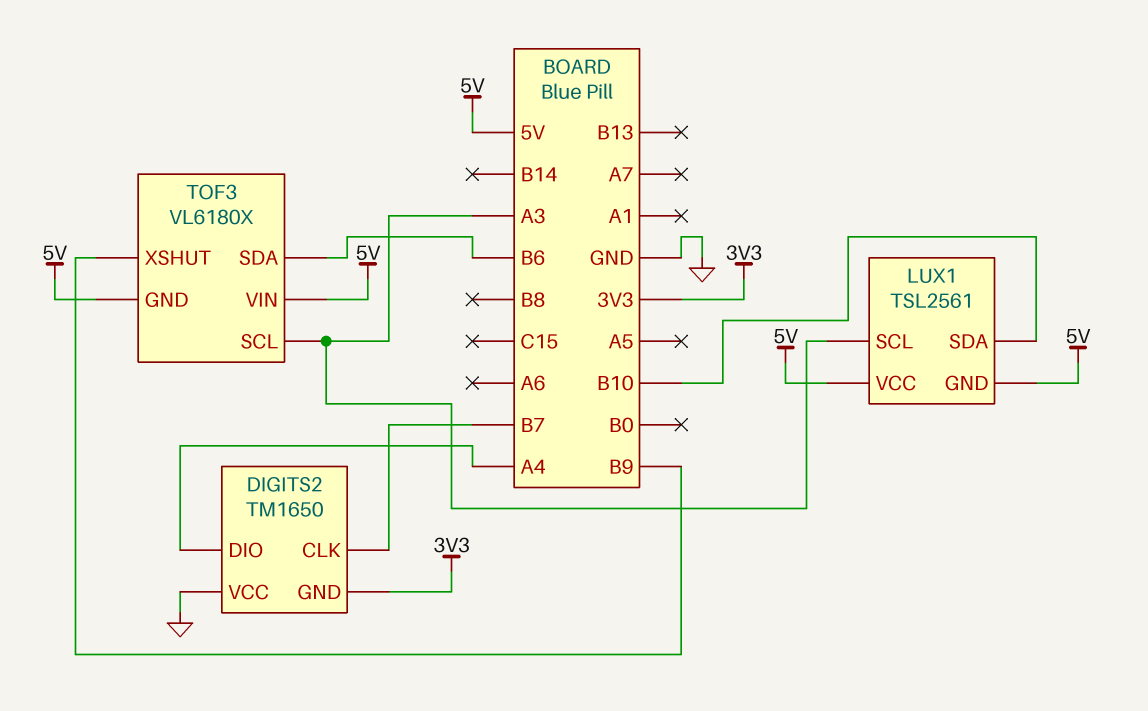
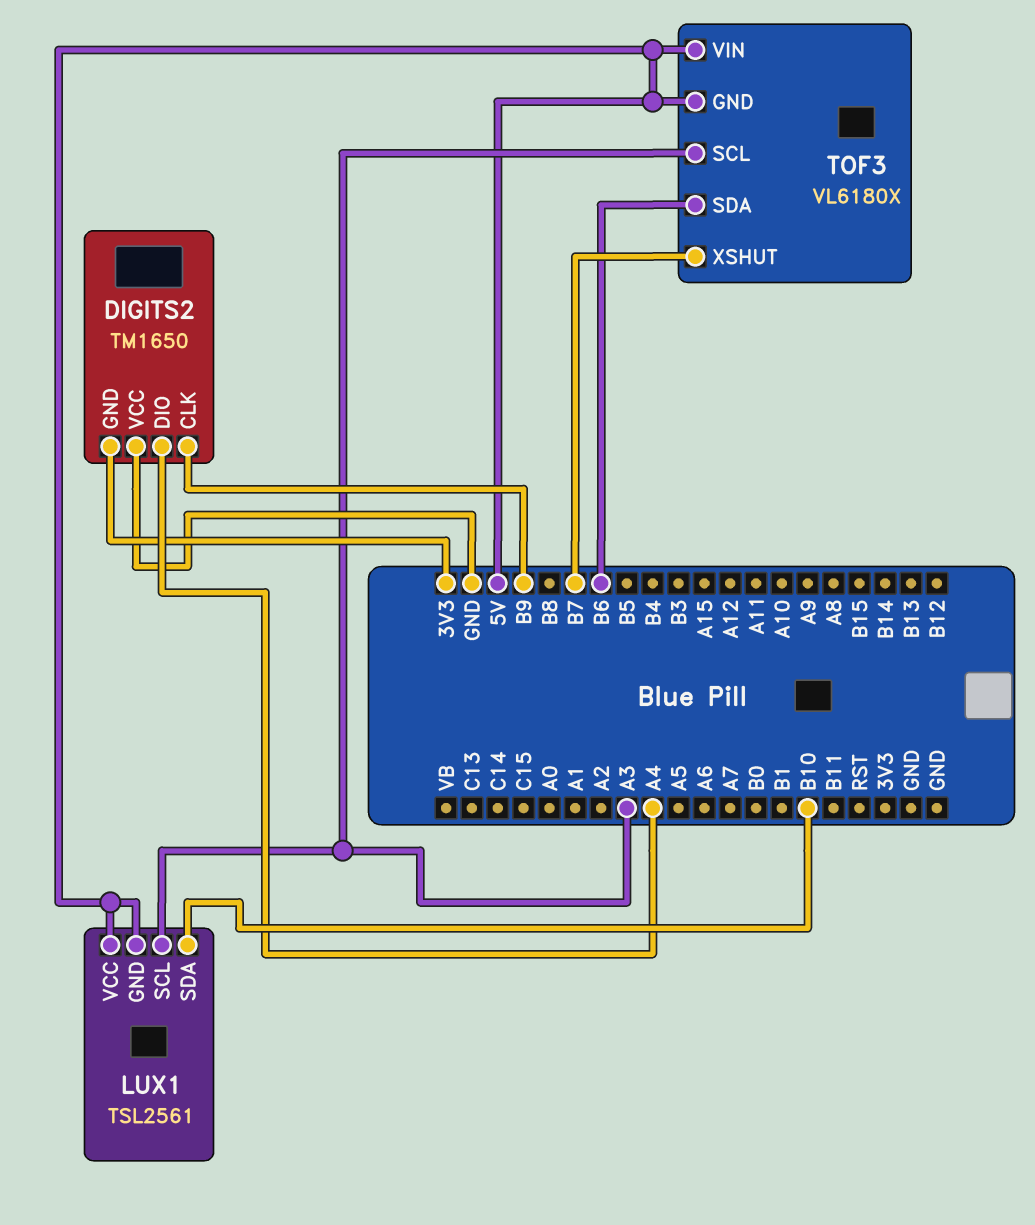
DIGITS2 pin CLK: B7 -> B9
TOF3 pin XSHUT: B9 -> B7

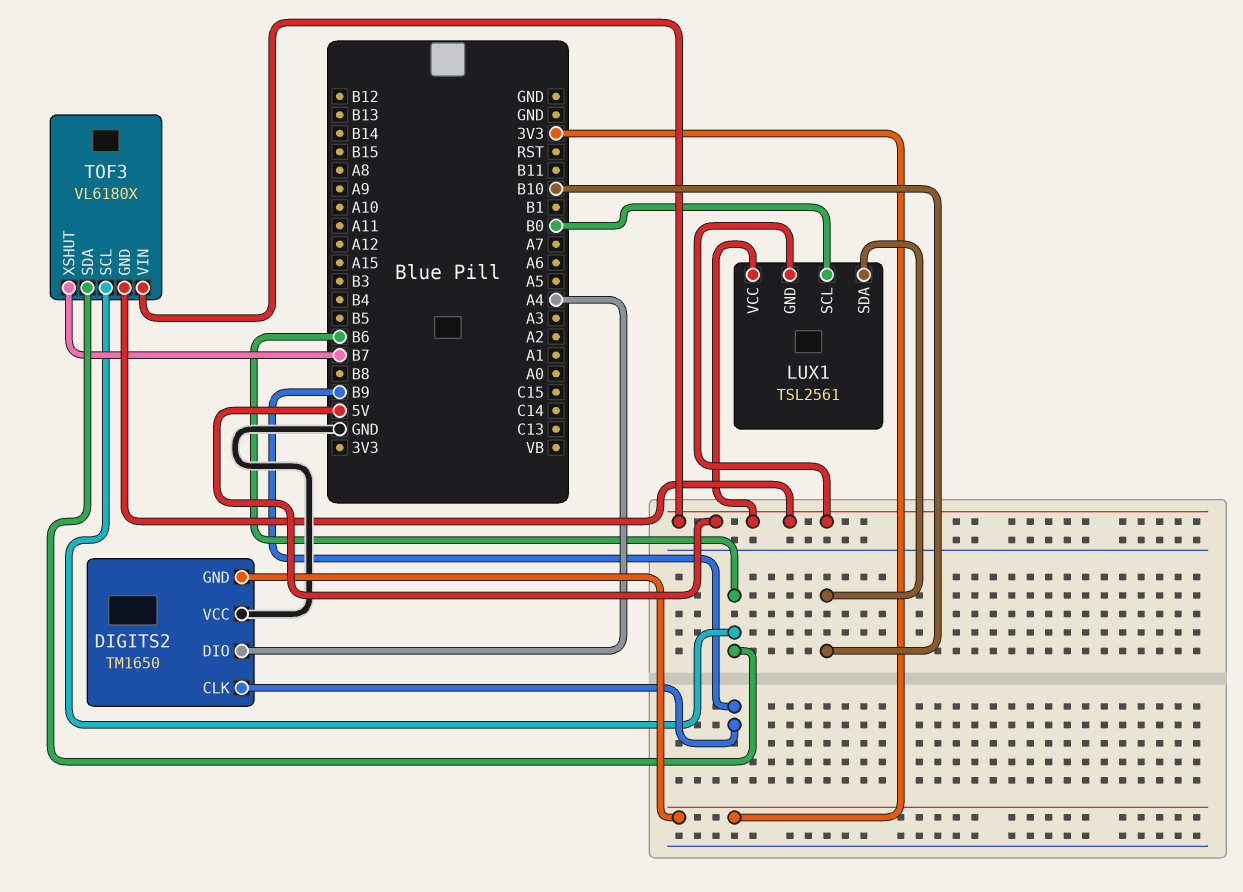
LUX1 pin SCL: A3 -> B0
TOF3 pin SCL: A3 -> B6

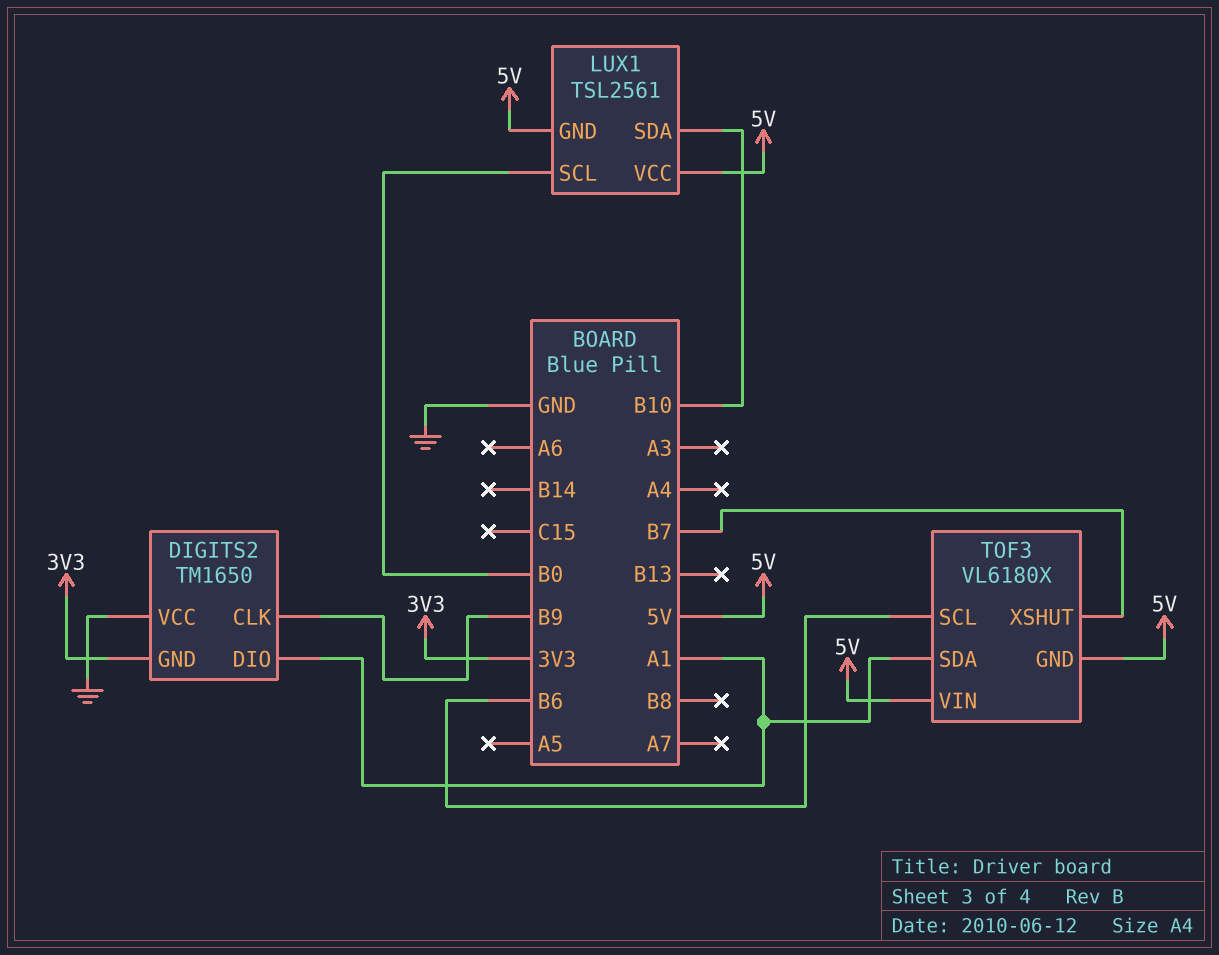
DIGITS2 pin DIO: A4 -> A1
TOF3 pin SDA: B6 -> A1

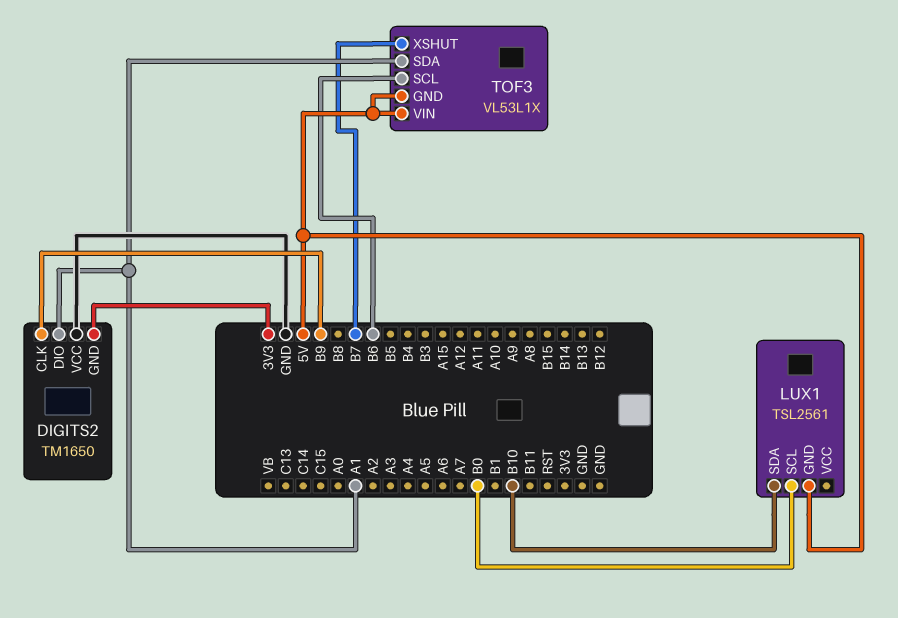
LUX1 pin VCC: 5V -> none
TOF3: VL6180X -> VL53L1X

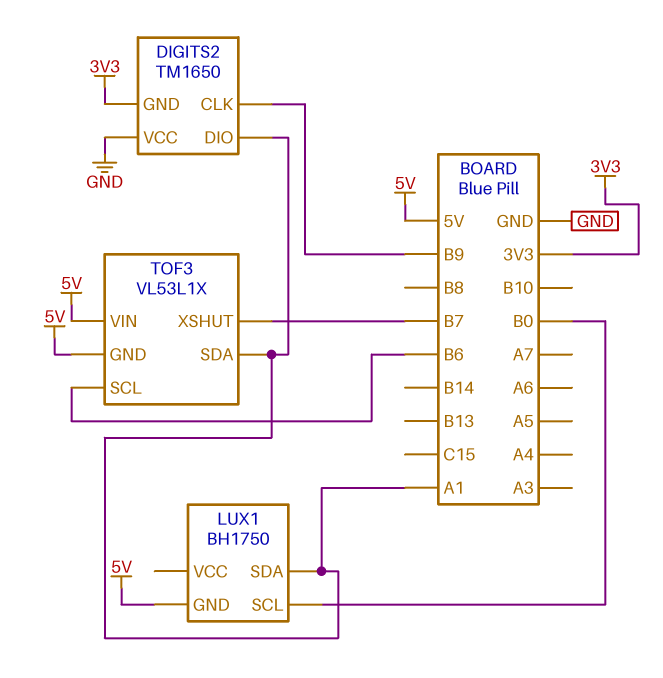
LUX1: TSL2561 -> BH1750
LUX1 pin SDA: B10 -> A1

